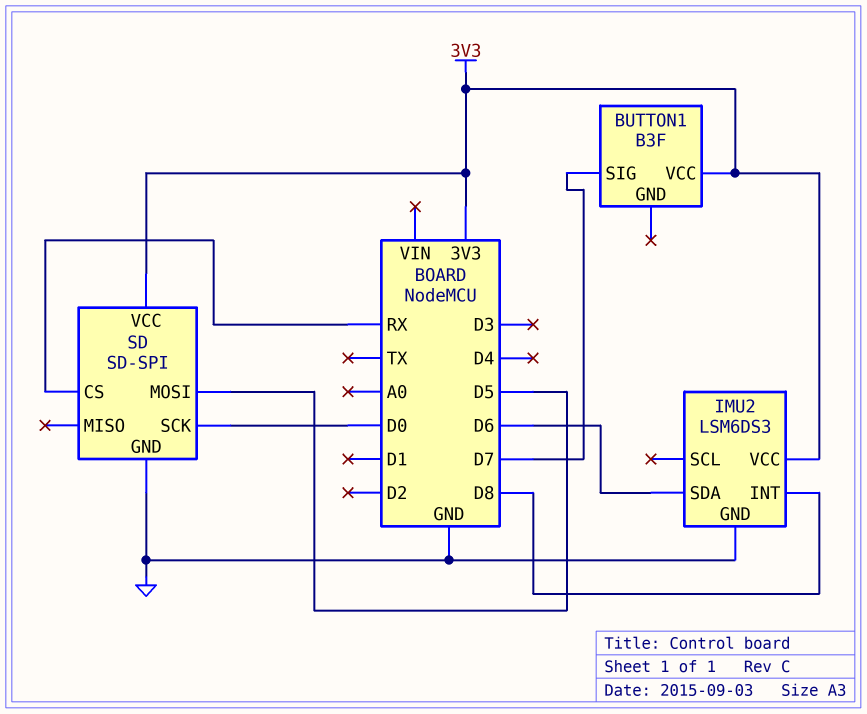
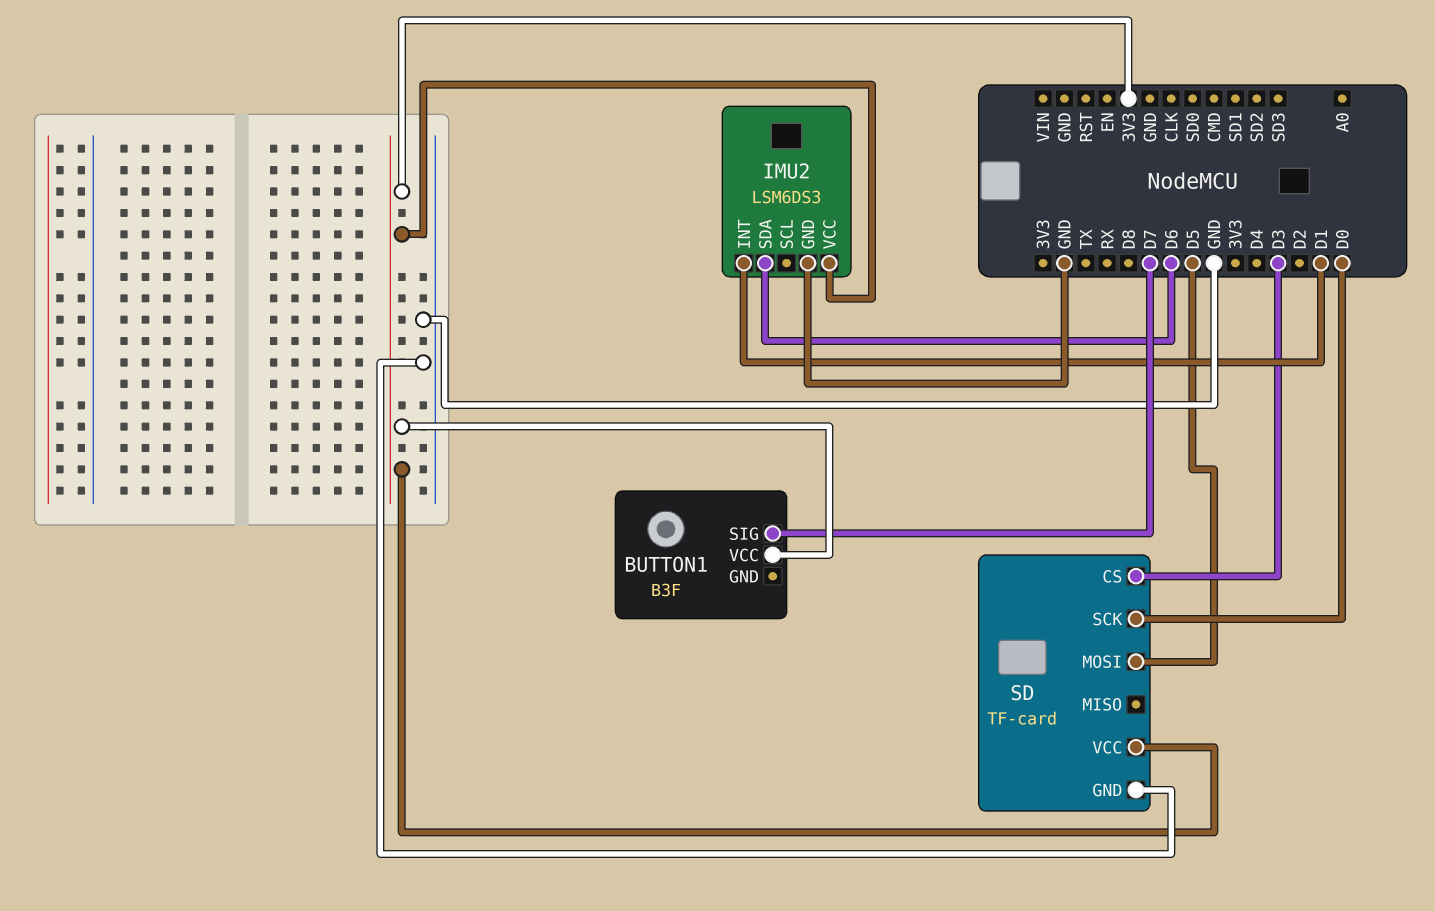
IMU2 pin INT: D8 -> D1
SD: SD-SPI -> TF-card
SD pin CS: RX -> D3

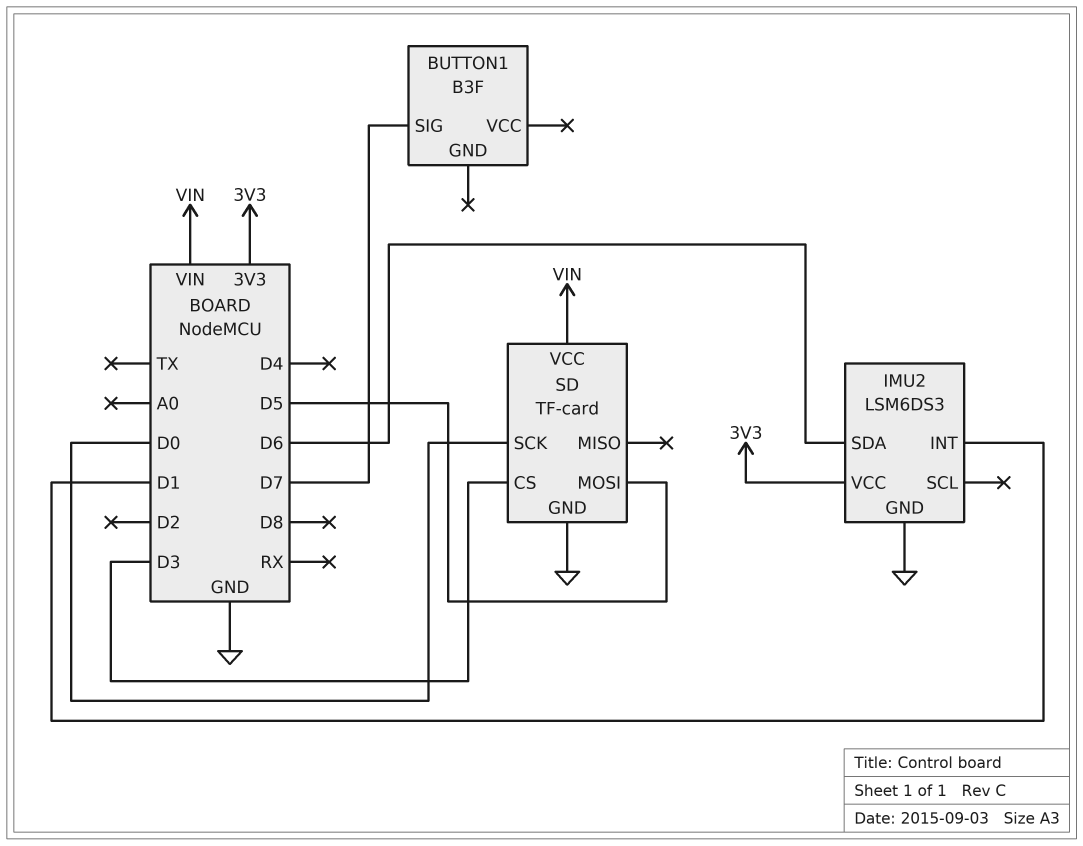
BUTTON1 pin VCC: 3V3 -> none
SD pin VCC: 3V3 -> VIN

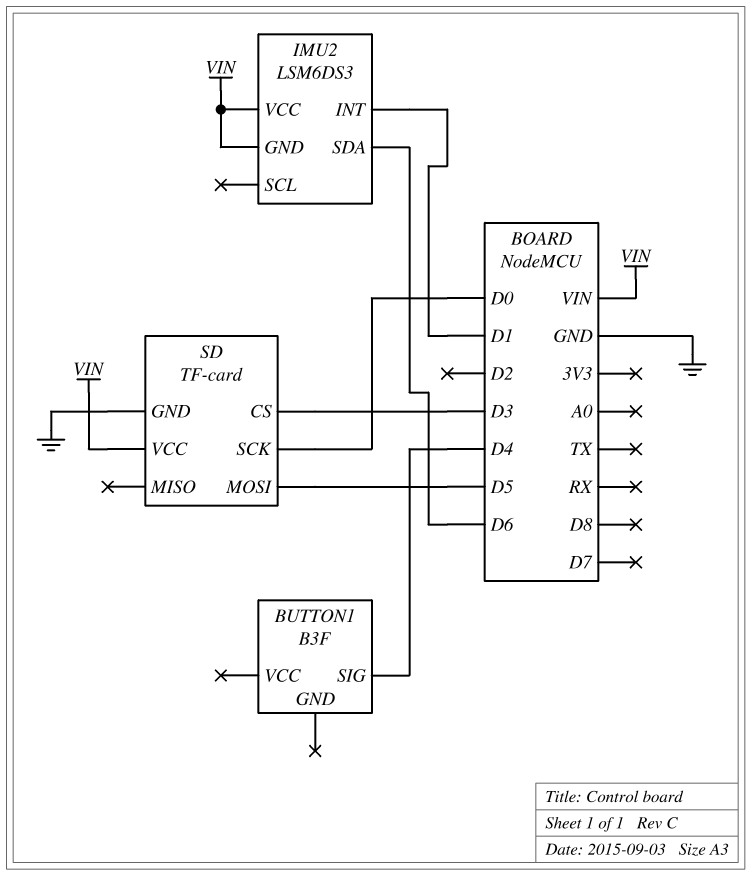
BUTTON1 pin SIG: D7 -> D4
IMU2 pin GND: GND -> VIN
IMU2 pin VCC: 3V3 -> VIN

